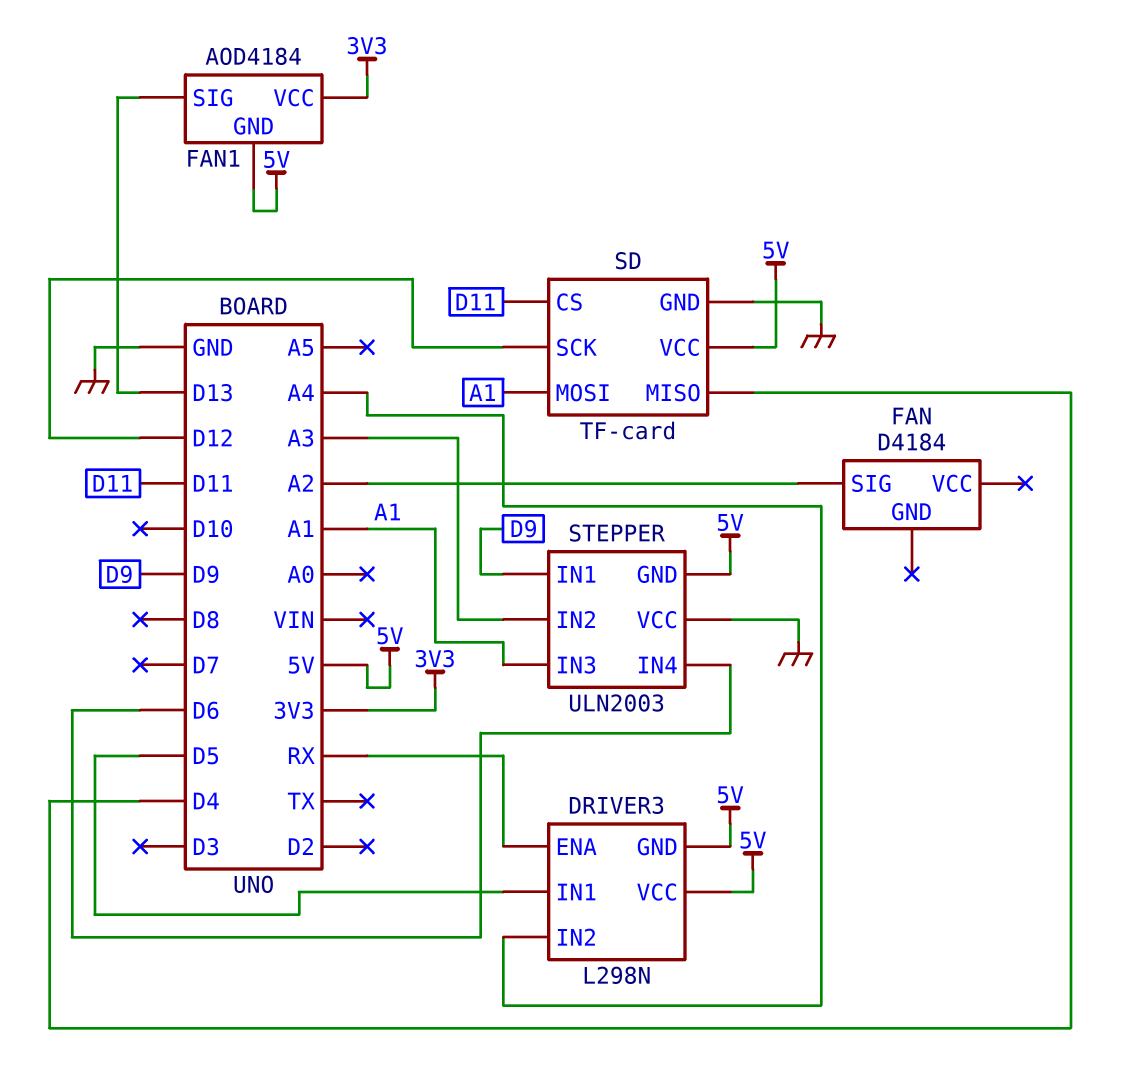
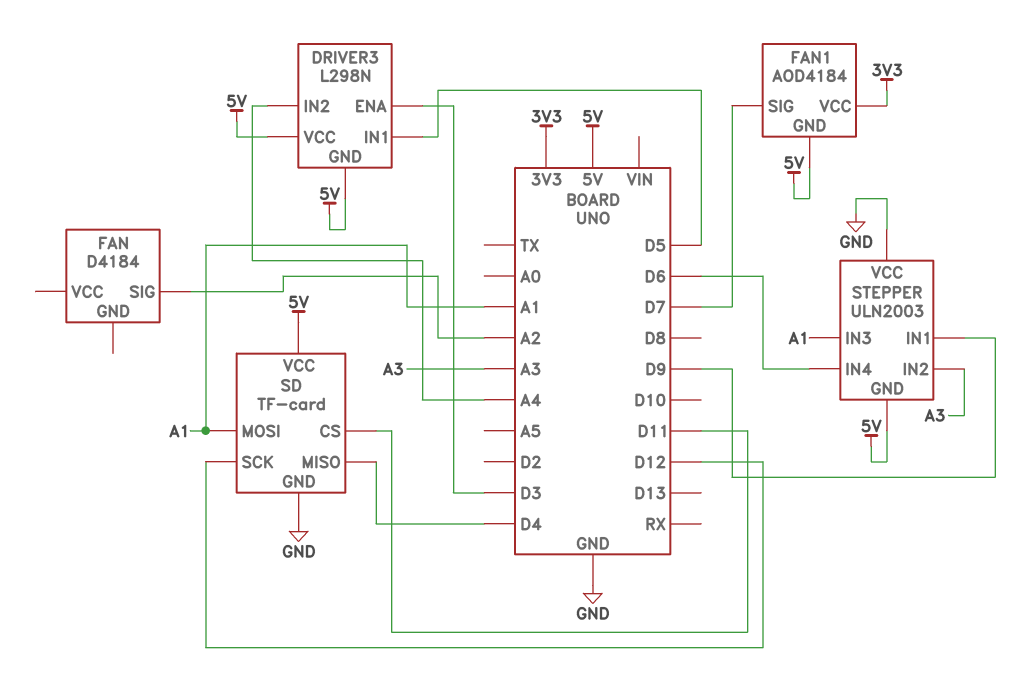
DRIVER3 pin ENA: RX -> D3
FAN1 pin SIG: D13 -> D7

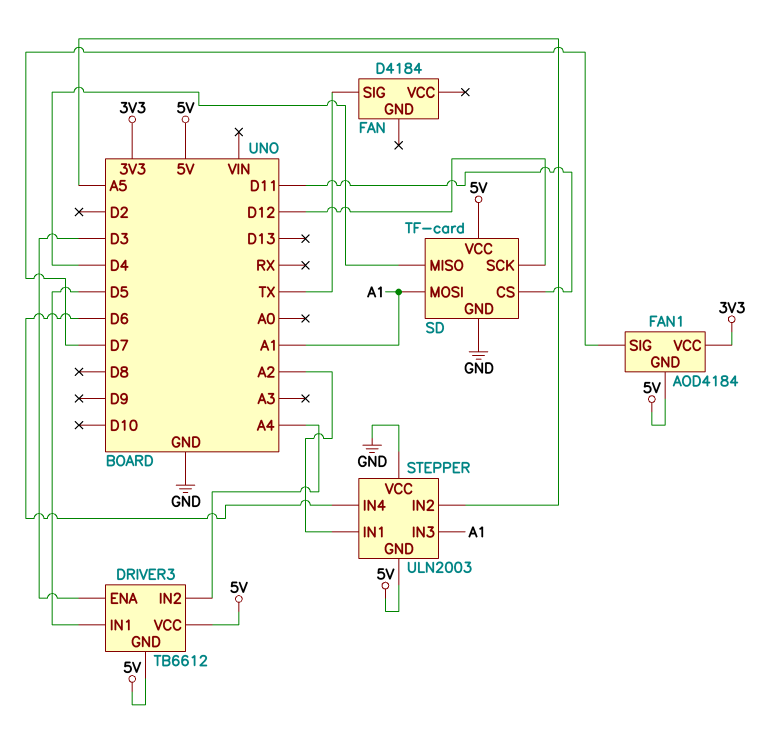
DRIVER3: L298N -> TB6612
FAN pin SIG: A2 -> TX
STEPPER pin IN1: D9 -> A2
STEPPER pin IN2: A3 -> A5

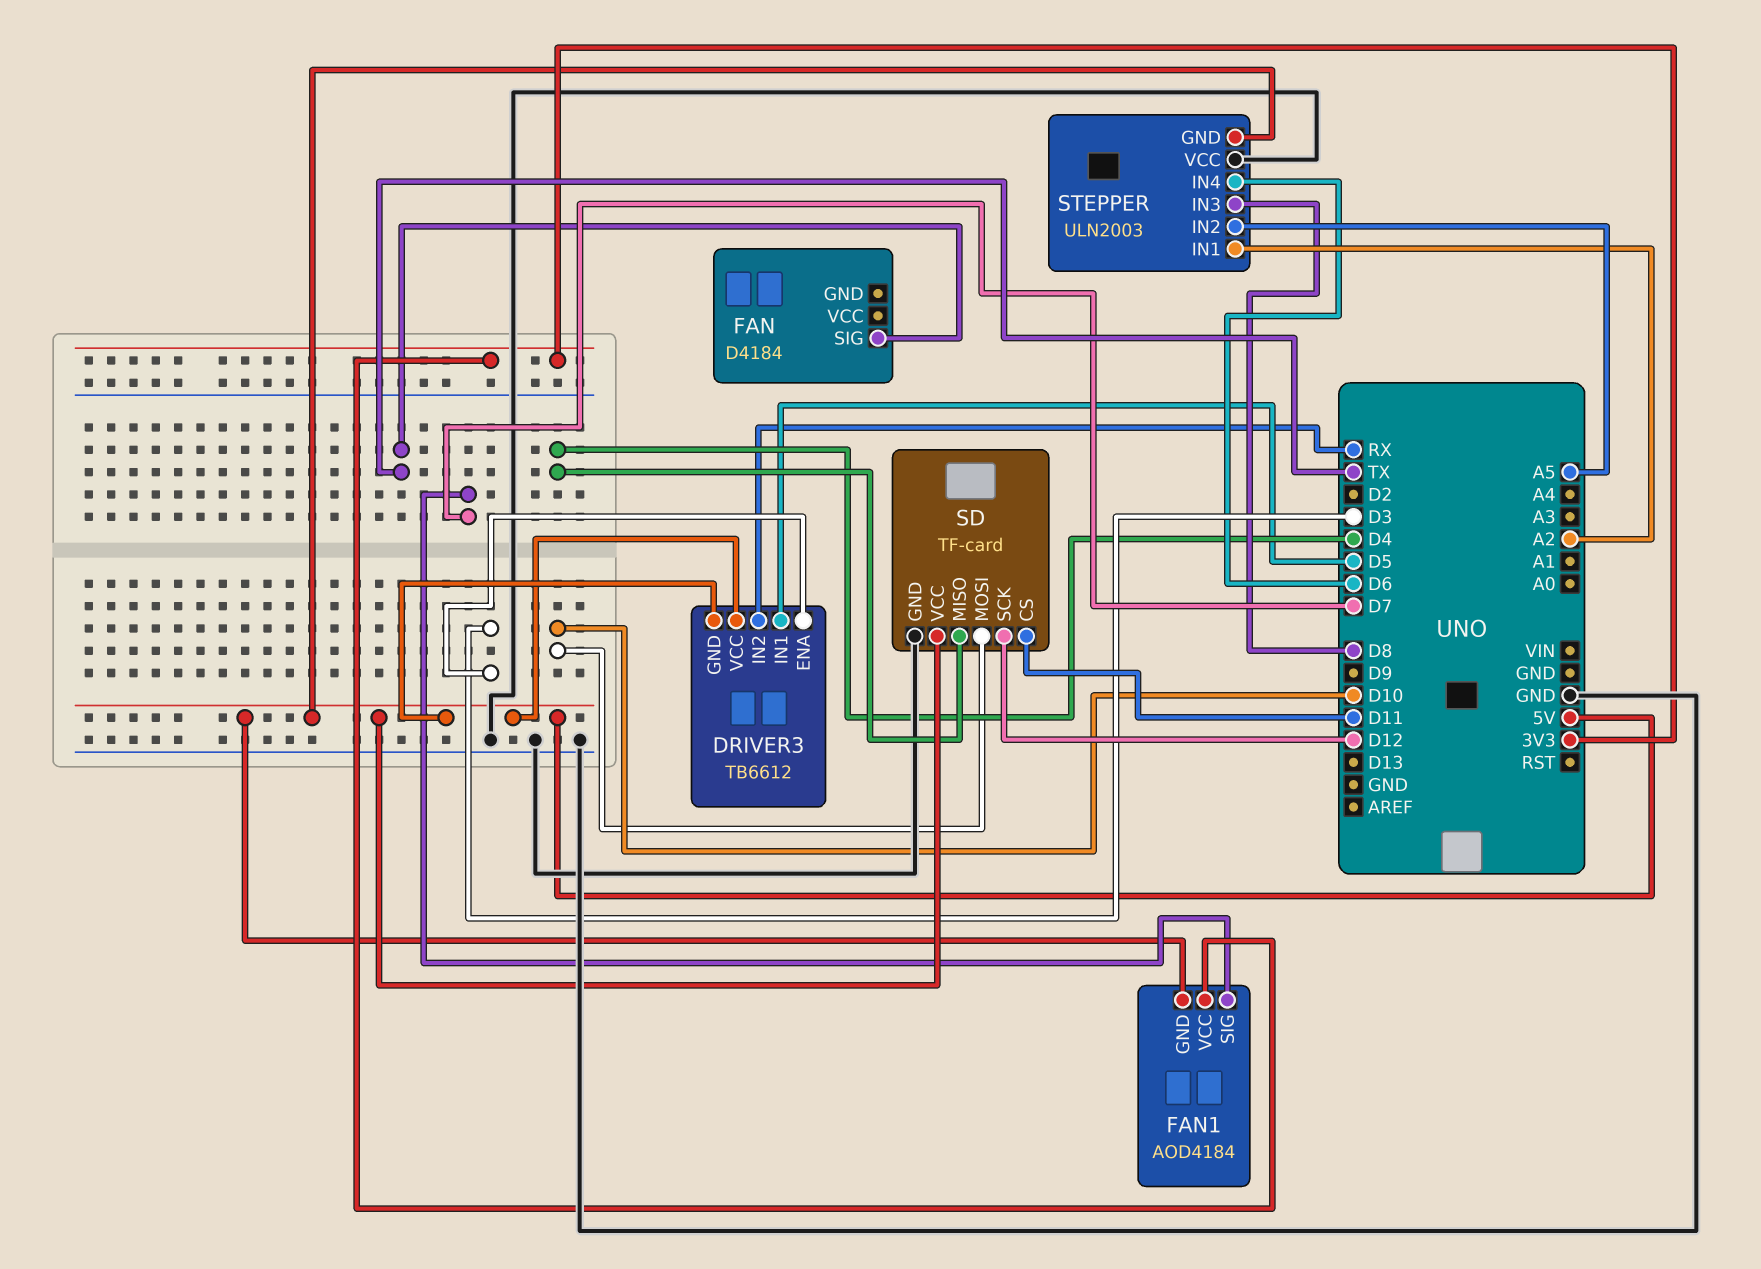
DRIVER3 pin IN2: A4 -> RX
SD pin MOSI: A1 -> D10
STEPPER pin IN3: A1 -> D8

